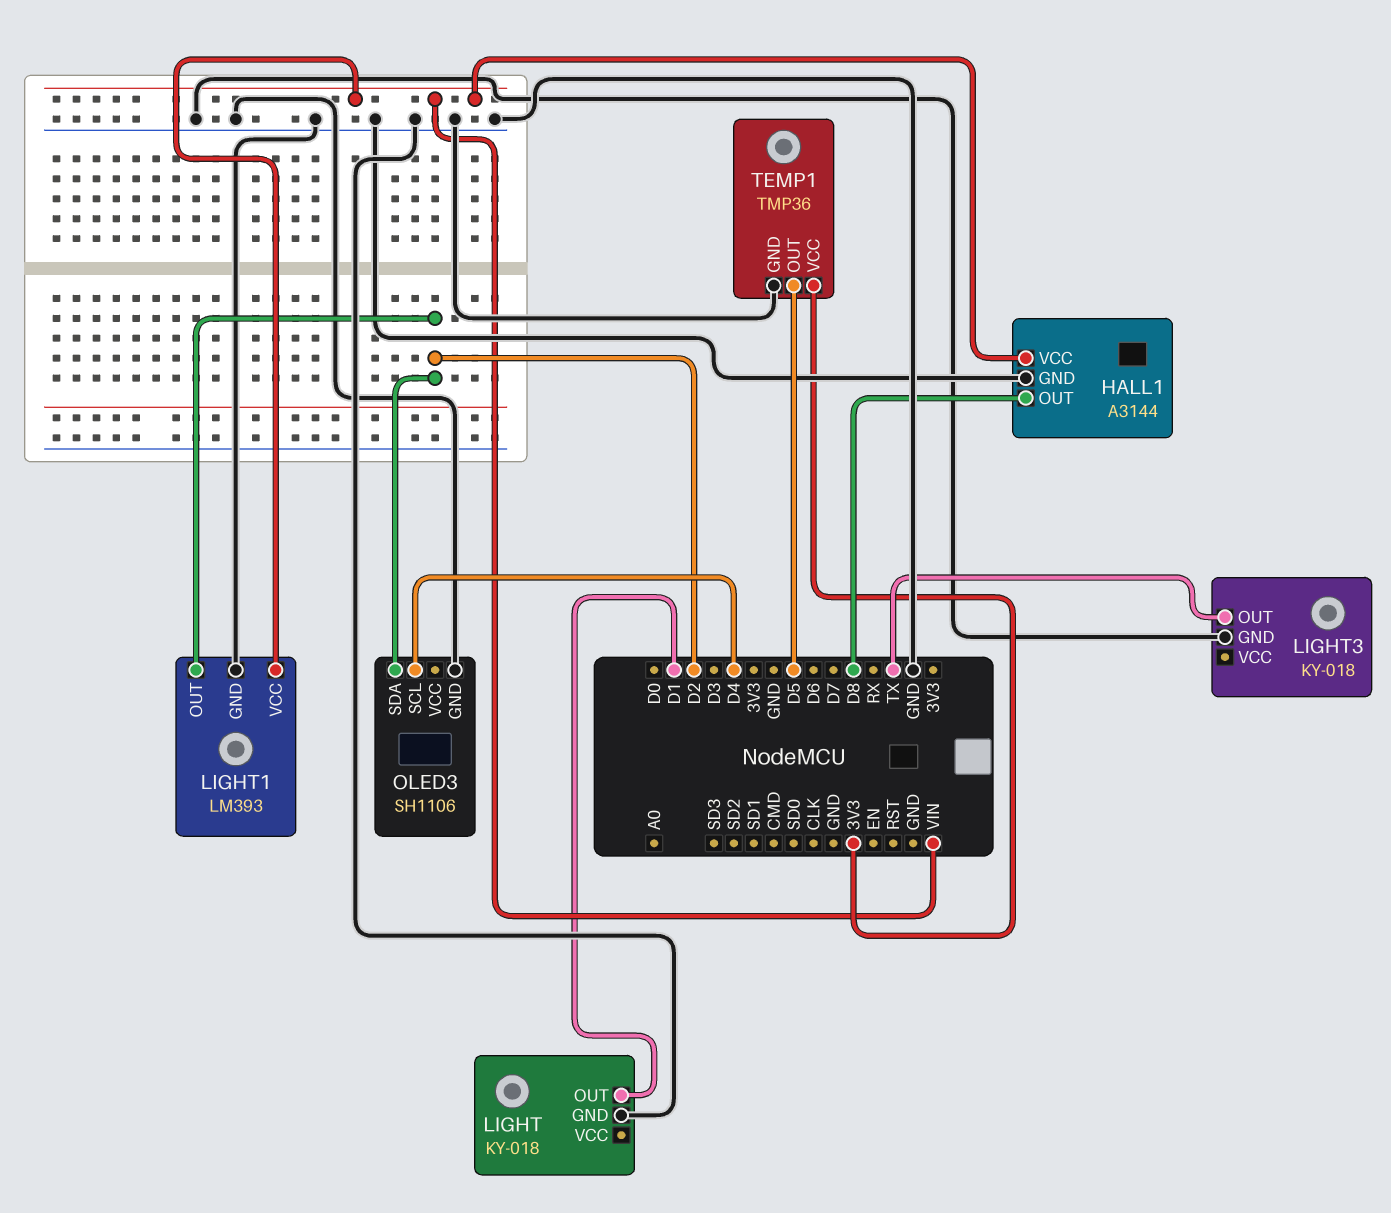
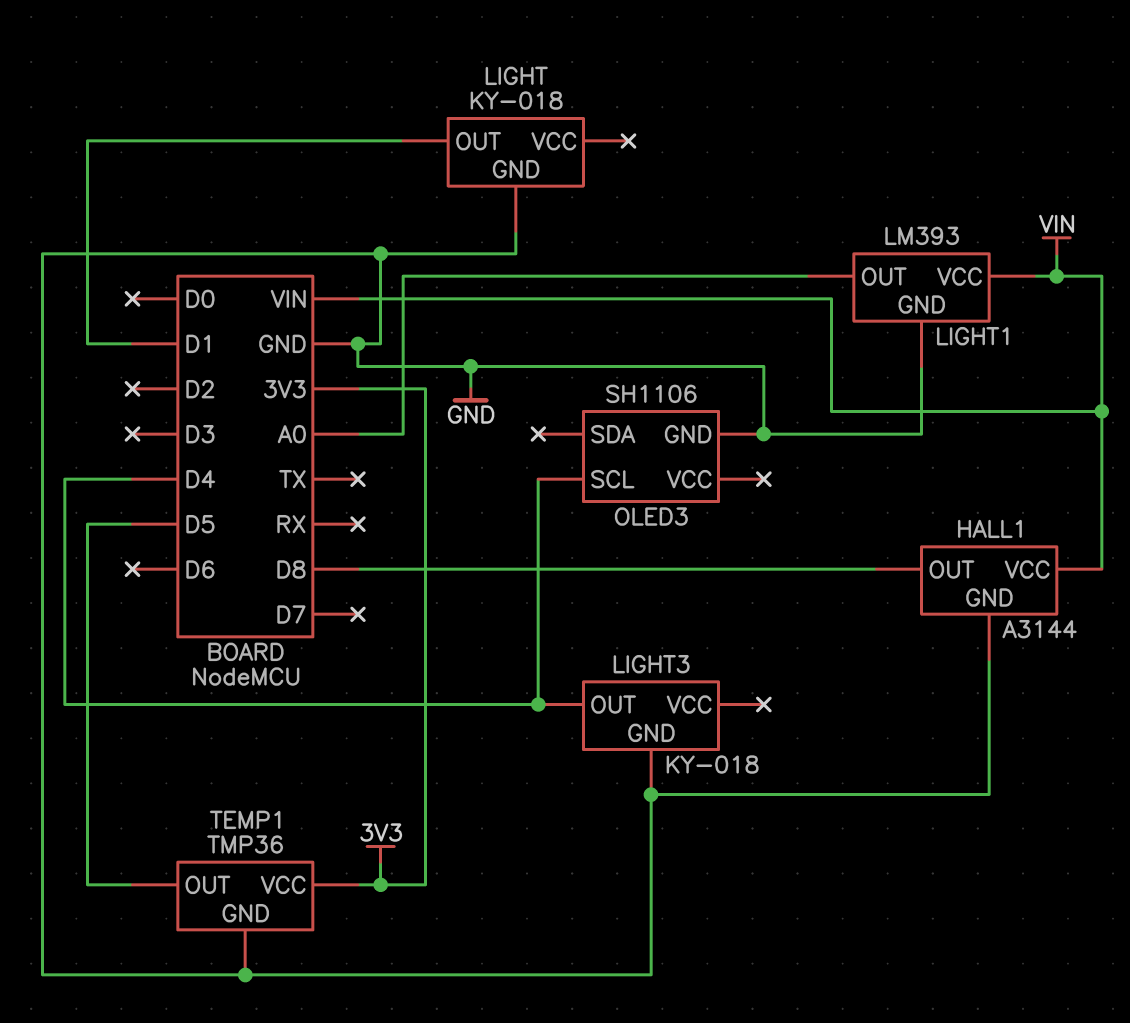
LIGHT1 pin OUT: D2 -> A0
LIGHT3 pin OUT: TX -> D4
OLED3 pin SDA: D2 -> none

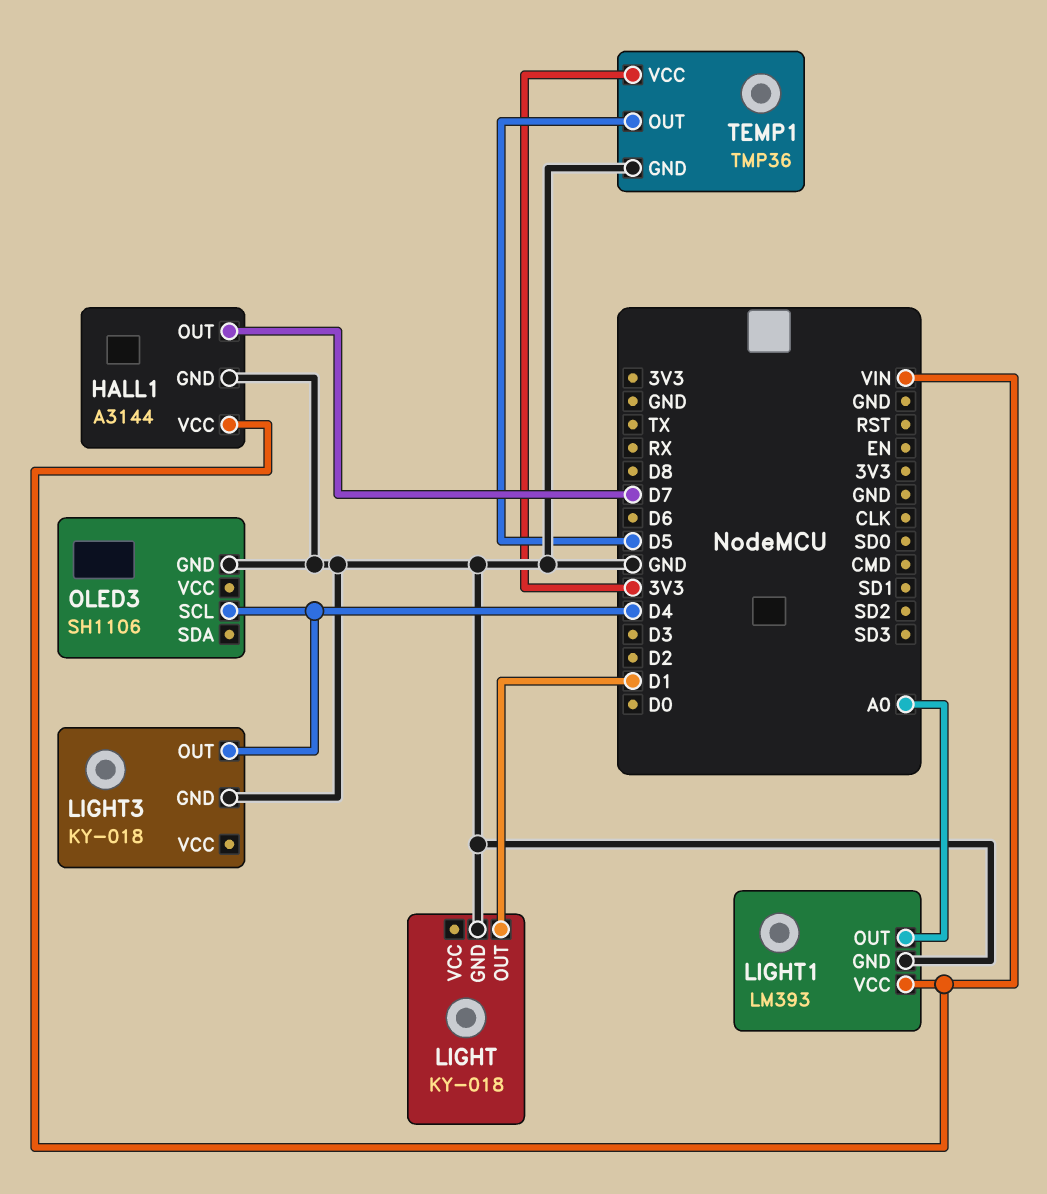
HALL1 pin OUT: D8 -> D7

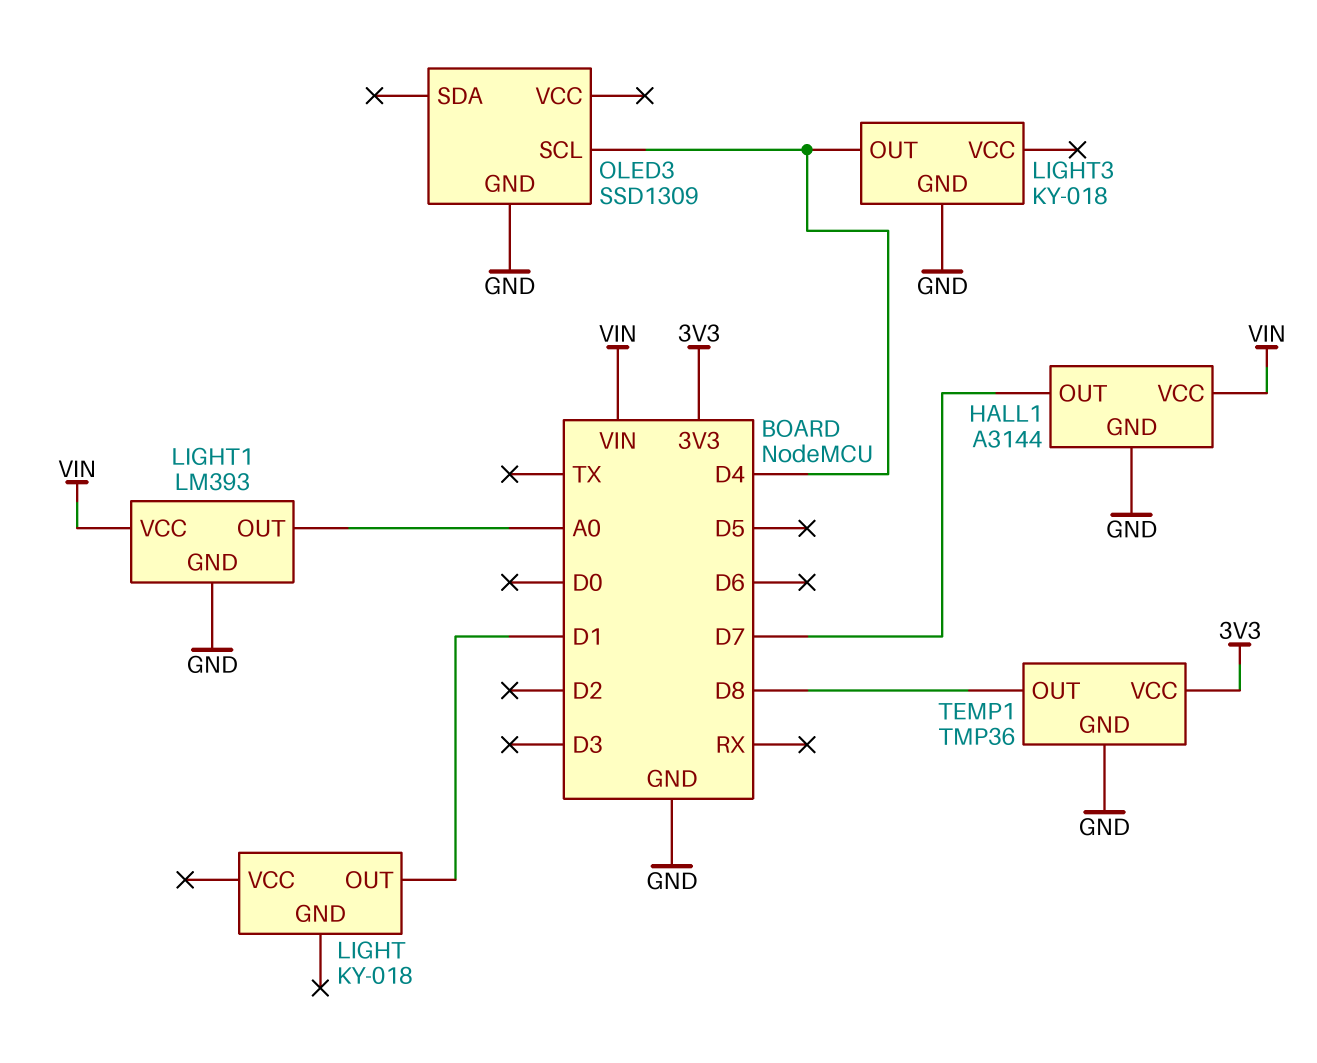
LIGHT pin GND: GND -> none
OLED3: SH1106 -> SSD1309
TEMP1 pin OUT: D5 -> D8

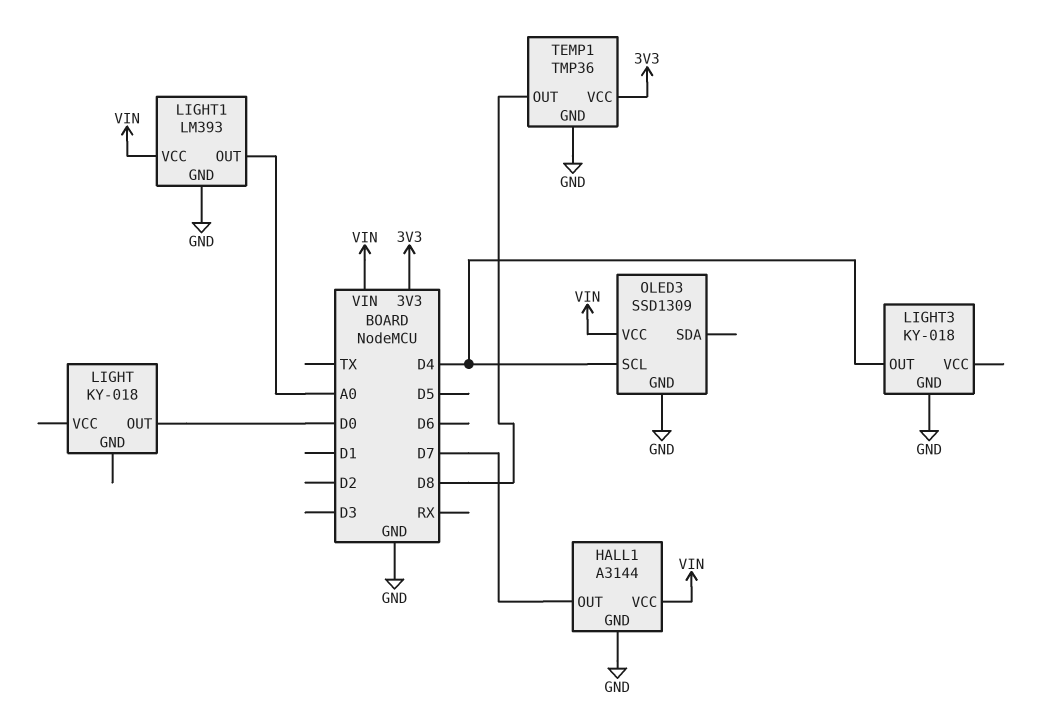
LIGHT pin OUT: D1 -> D0
OLED3 pin VCC: none -> VIN

